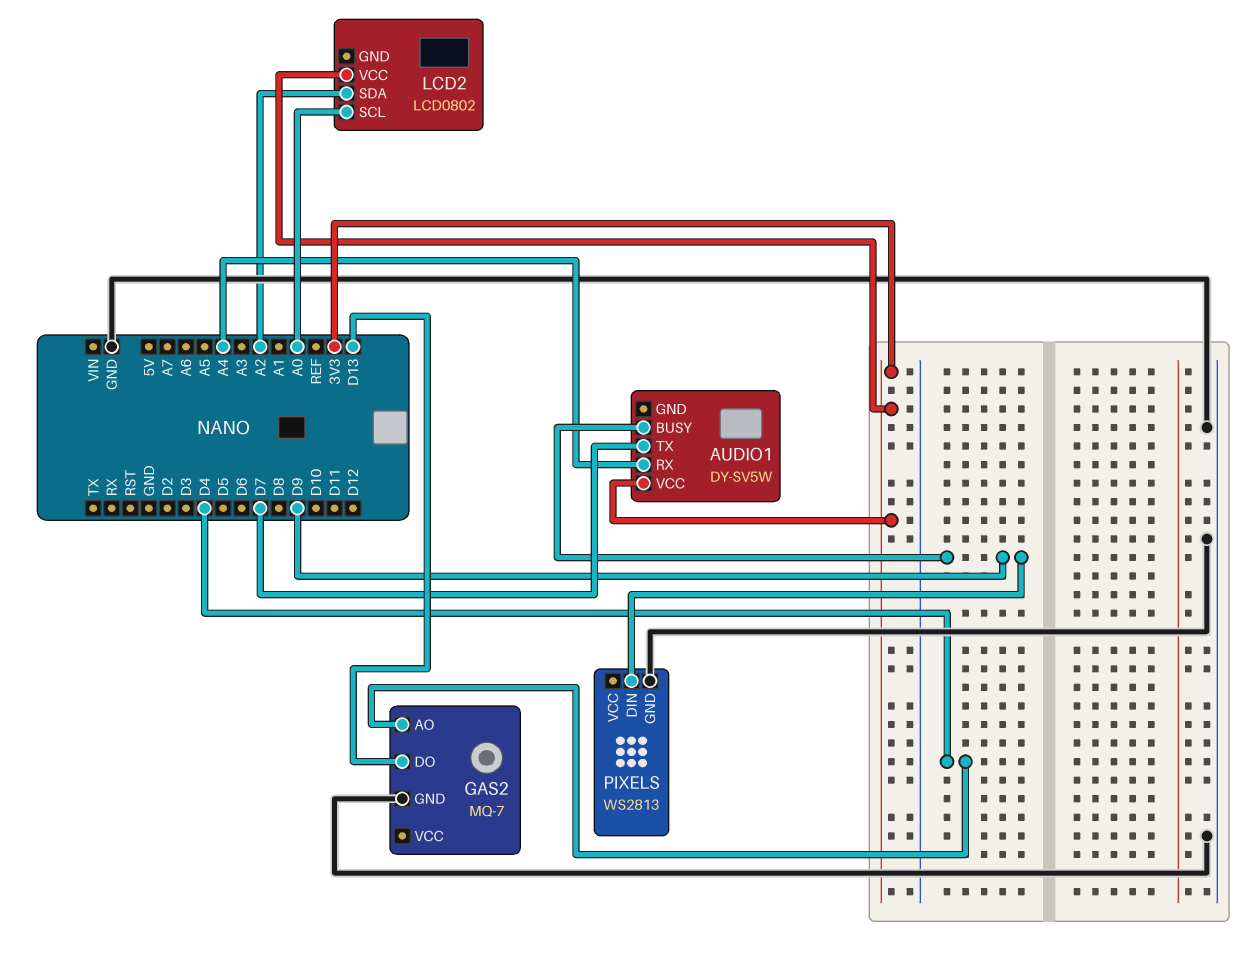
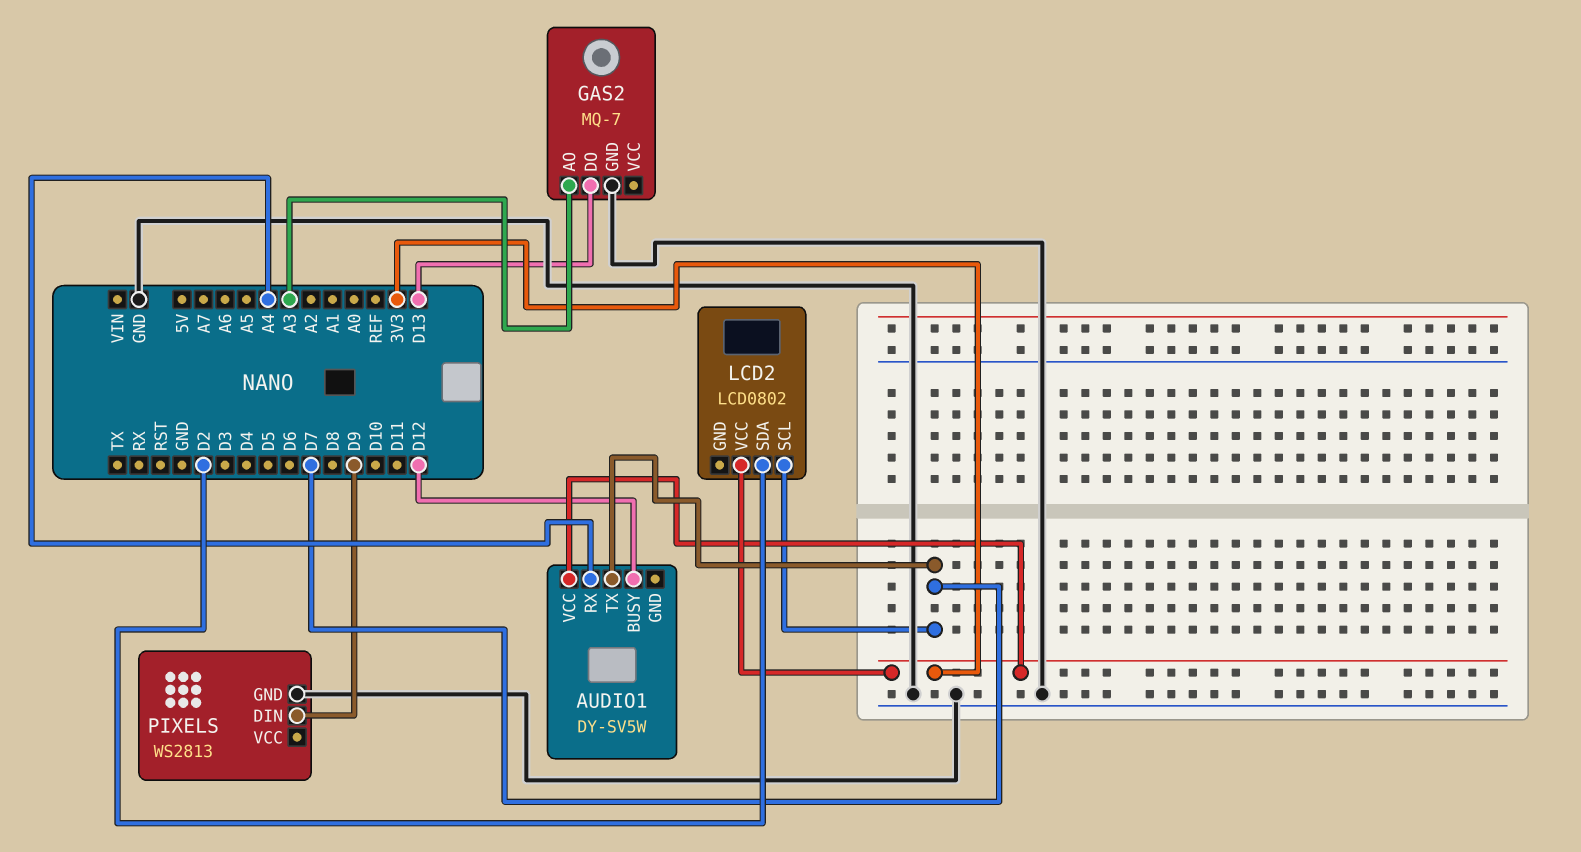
AUDIO1 pin BUSY: D9 -> D12
GAS2 pin AO: D4 -> A3
LCD2 pin SCL: A0 -> D7
LCD2 pin SDA: A2 -> D2

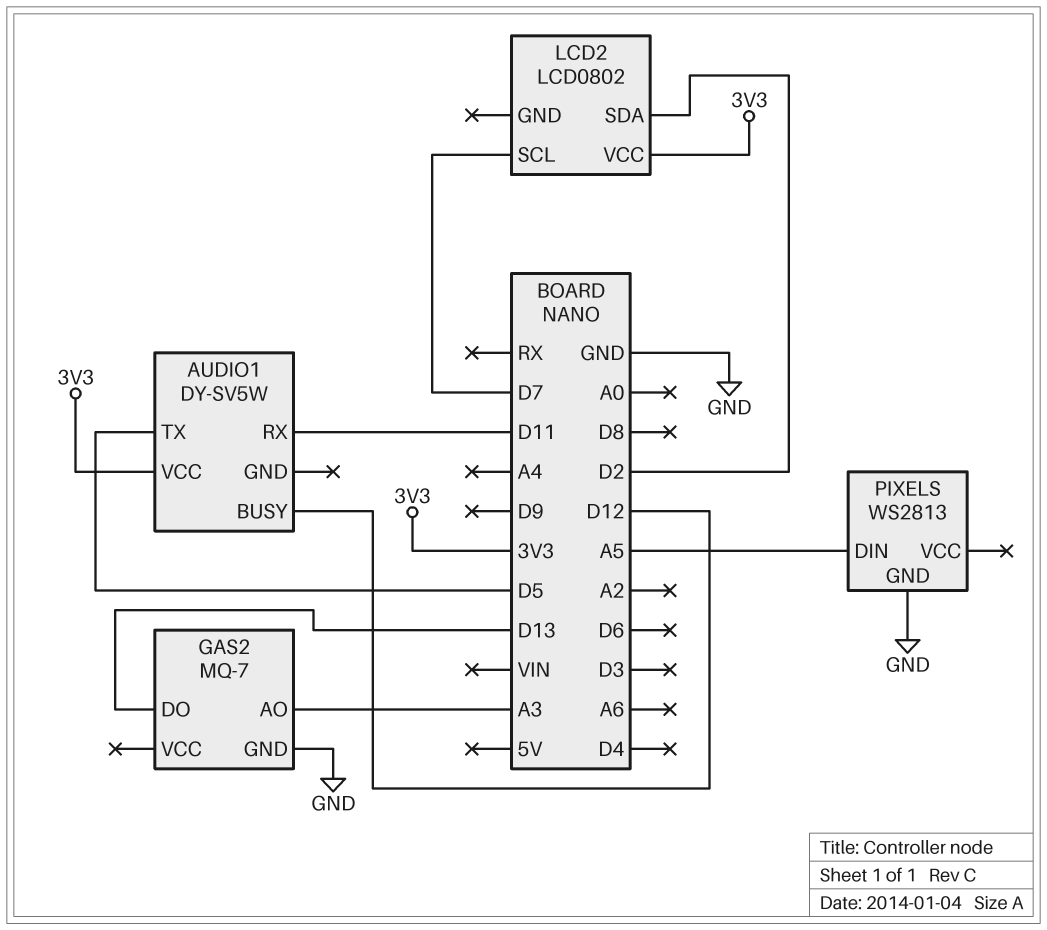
AUDIO1 pin RX: A4 -> D11
AUDIO1 pin TX: D7 -> D5
PIXELS pin DIN: D9 -> A5

